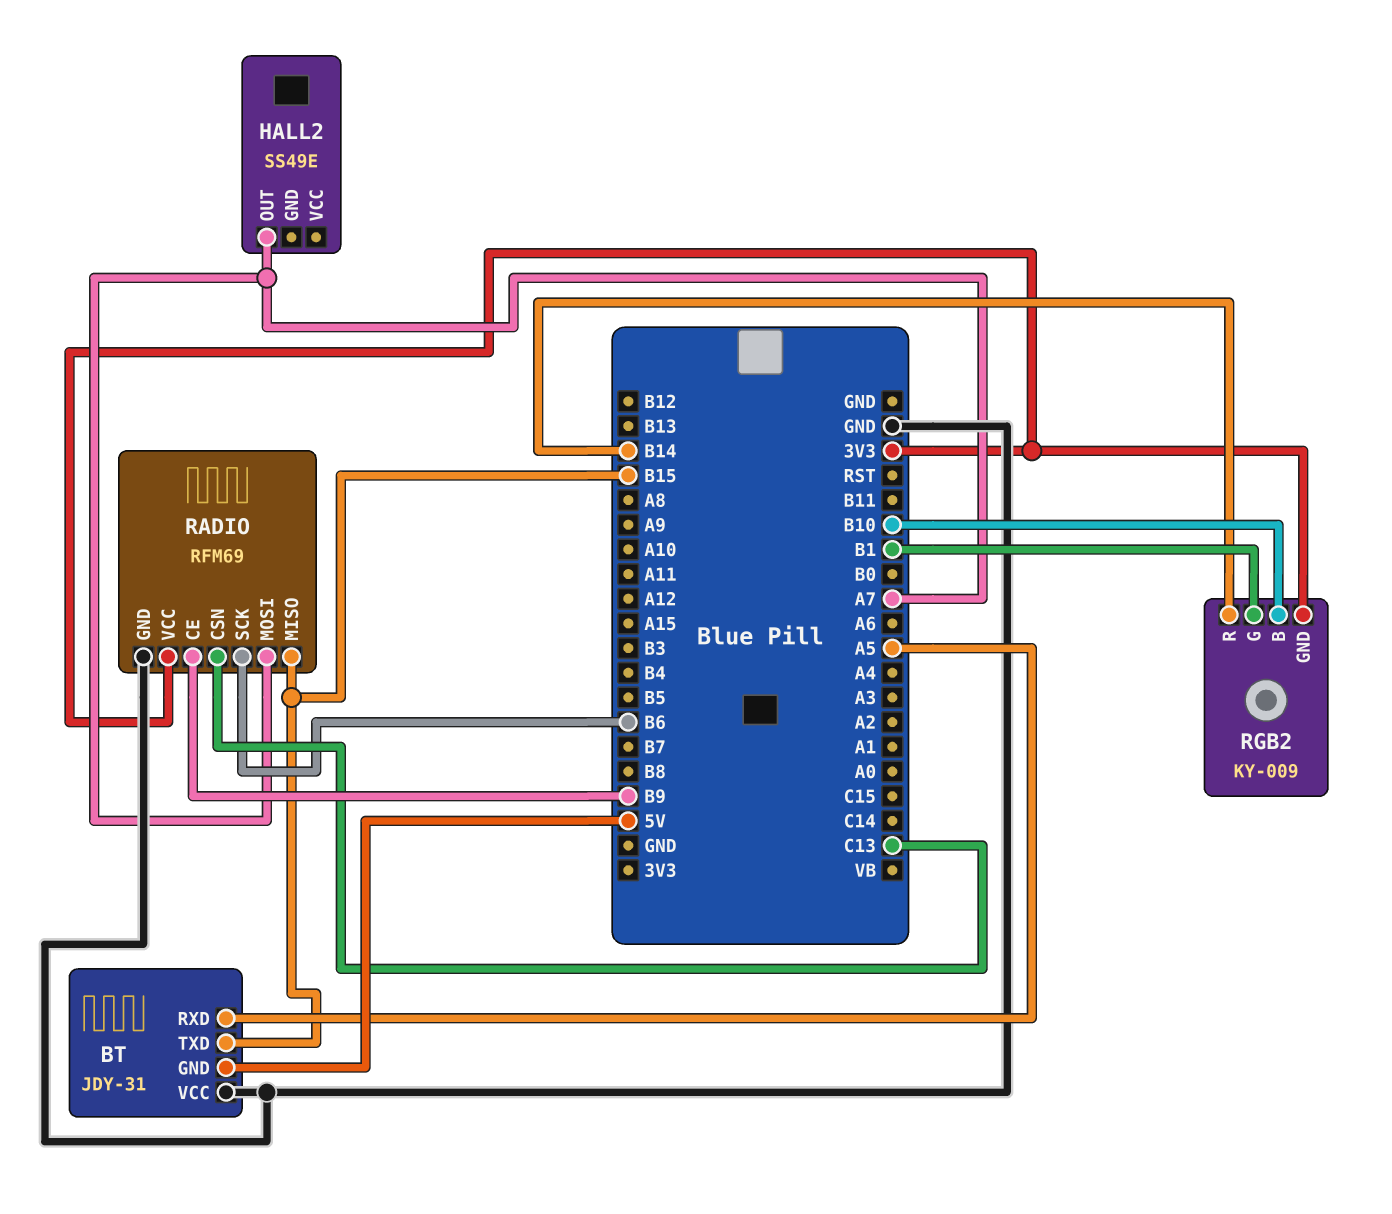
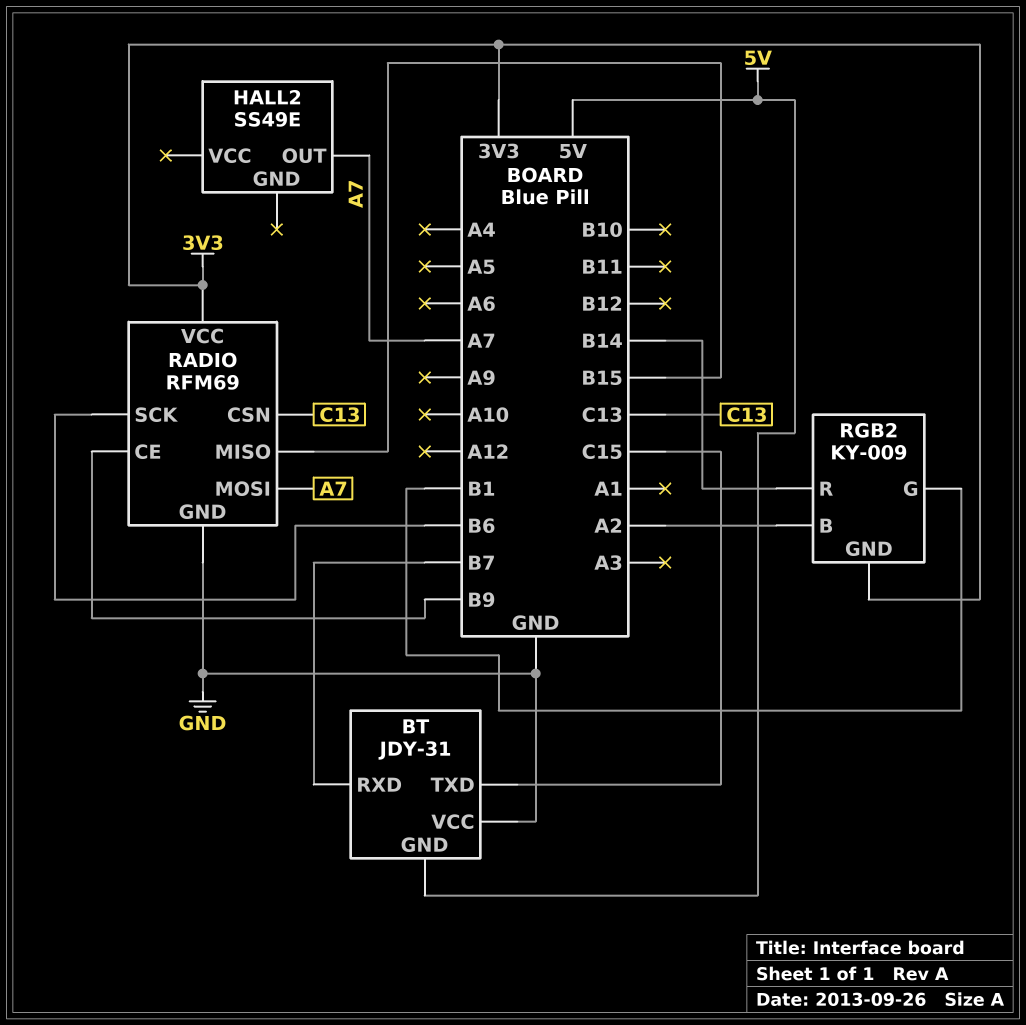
BT pin RXD: A5 -> B7
BT pin TXD: B15 -> C15
RGB2 pin B: B10 -> A2

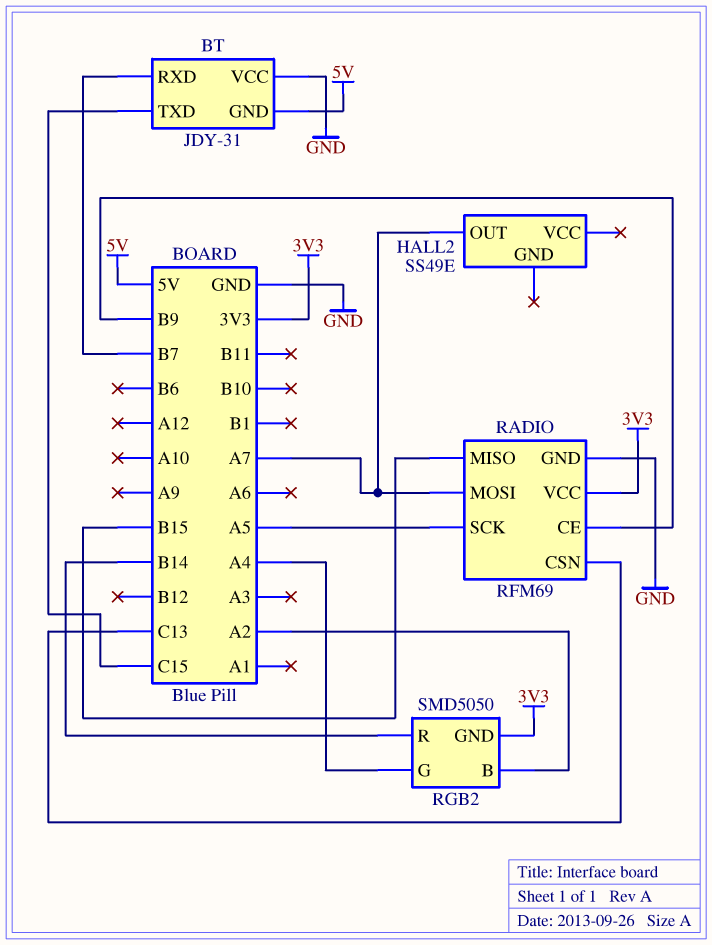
RADIO pin SCK: B6 -> A5
RGB2: KY-009 -> SMD5050
RGB2 pin G: B1 -> A4

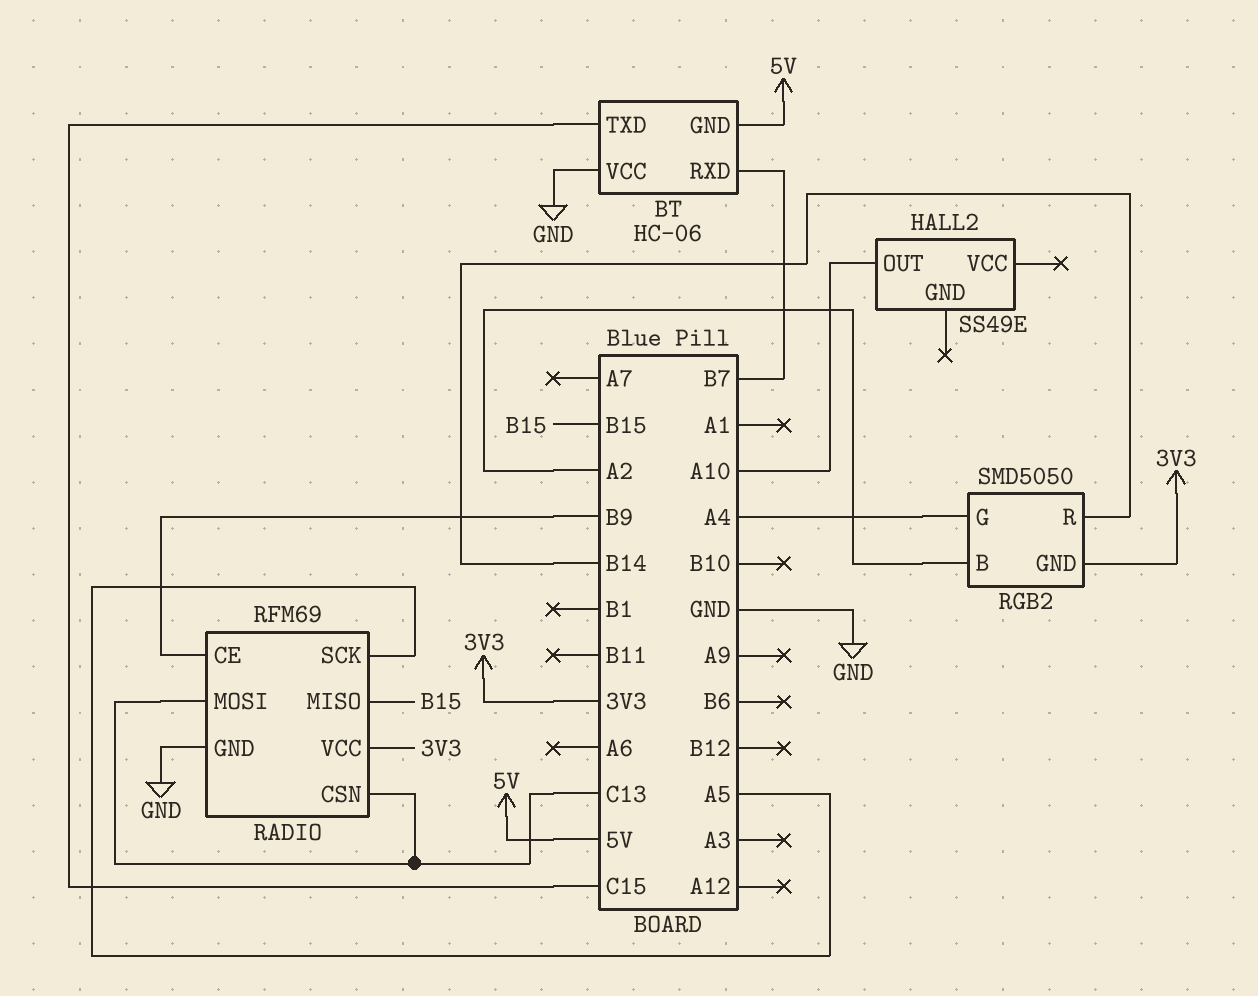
BT: JDY-31 -> HC-06
HALL2 pin OUT: A7 -> A10
RADIO pin MOSI: A7 -> C13

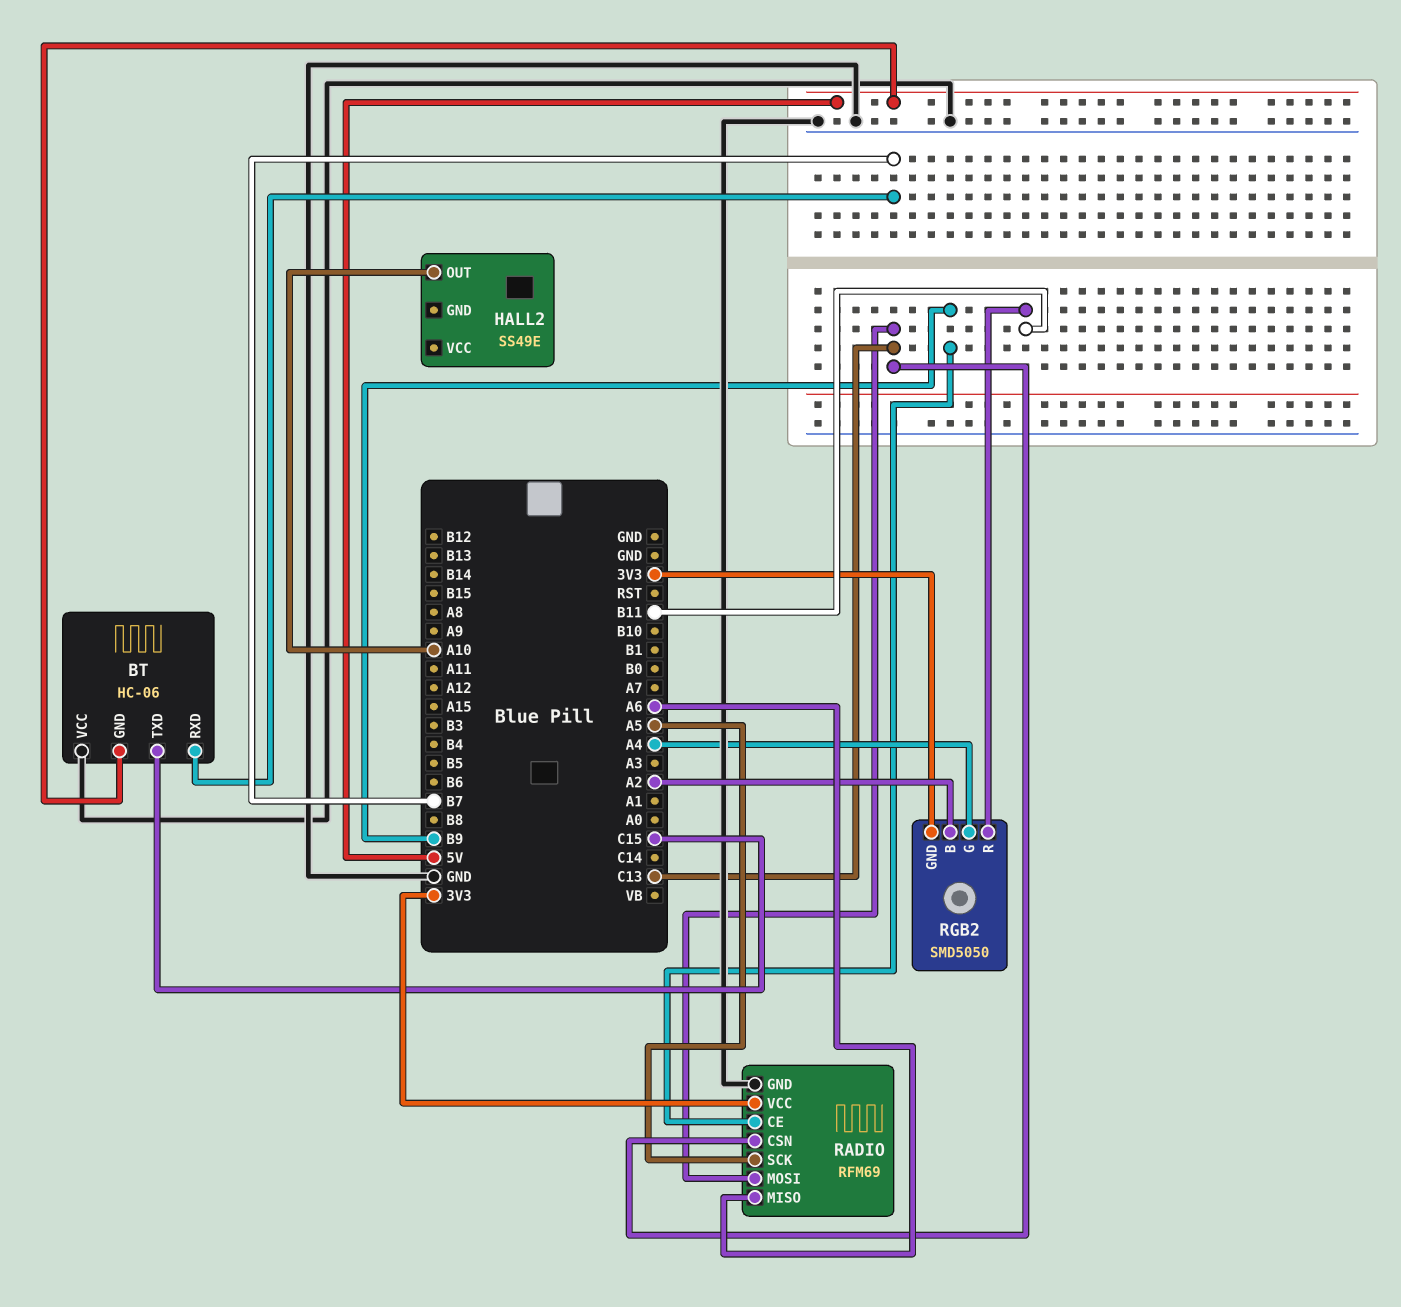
RADIO pin MISO: B15 -> A6
RGB2 pin R: B14 -> B11

